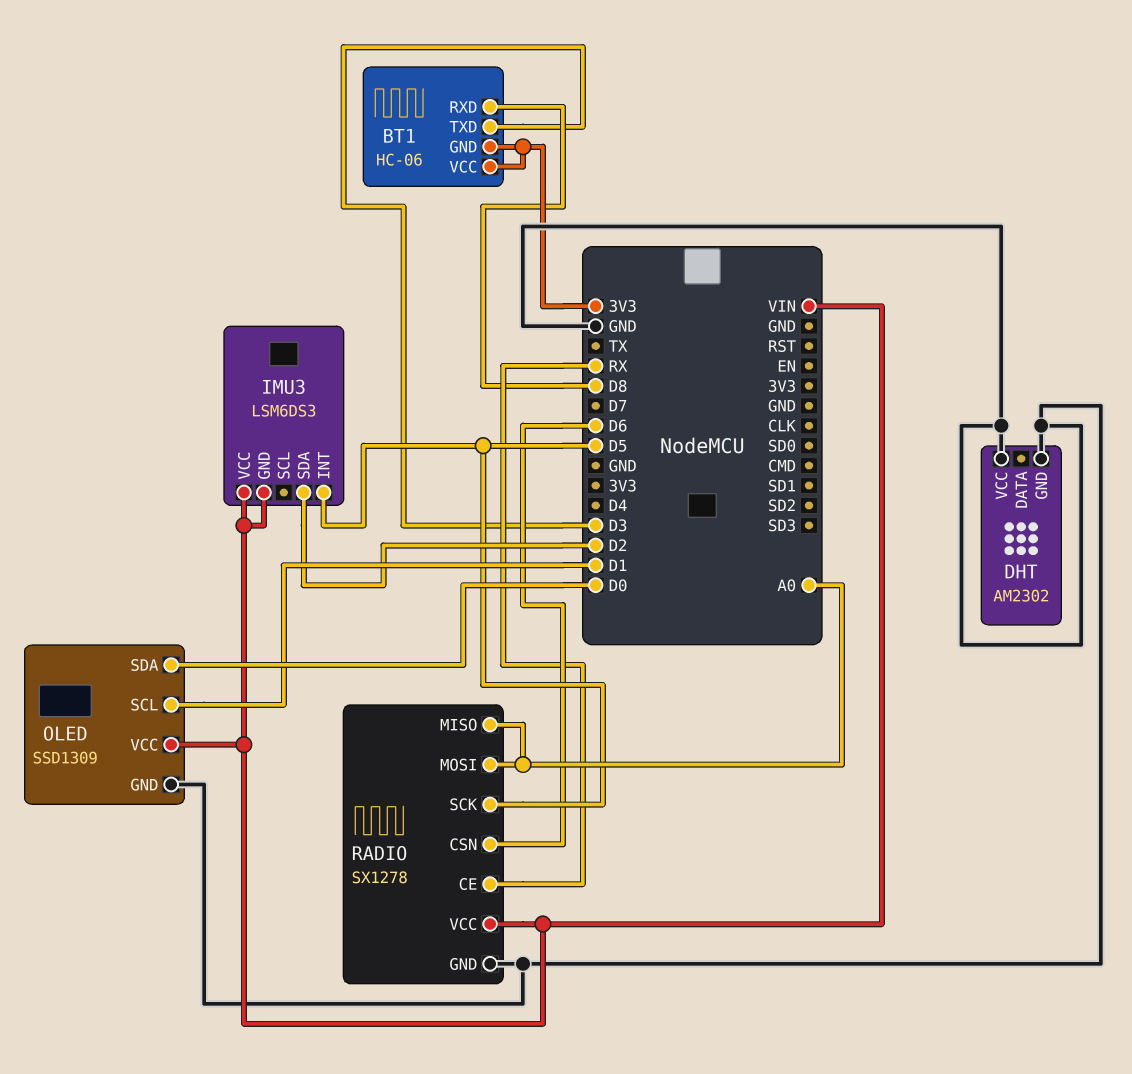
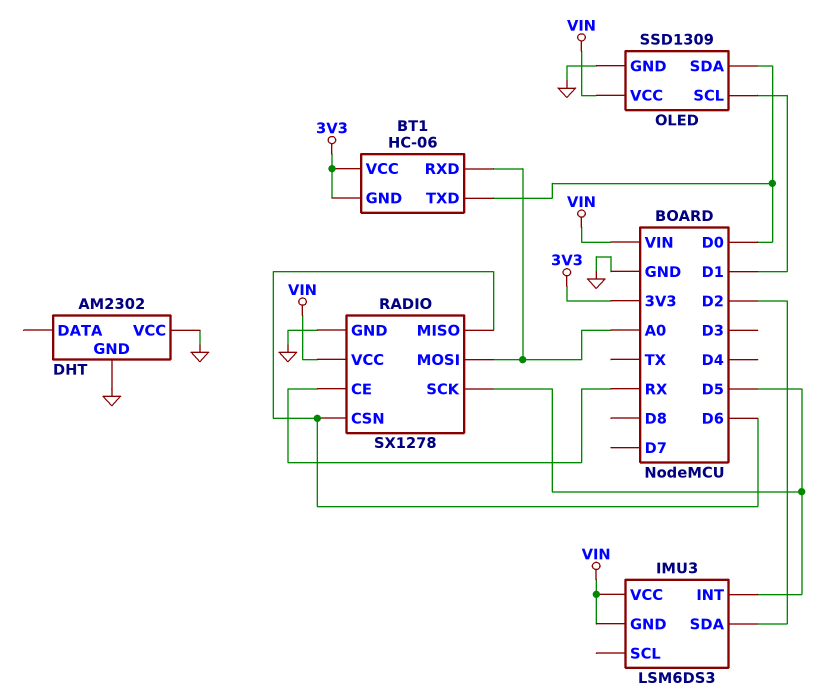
BT1 pin RXD: D8 -> A0
BT1 pin TXD: D3 -> D0
RADIO pin MISO: A0 -> D6

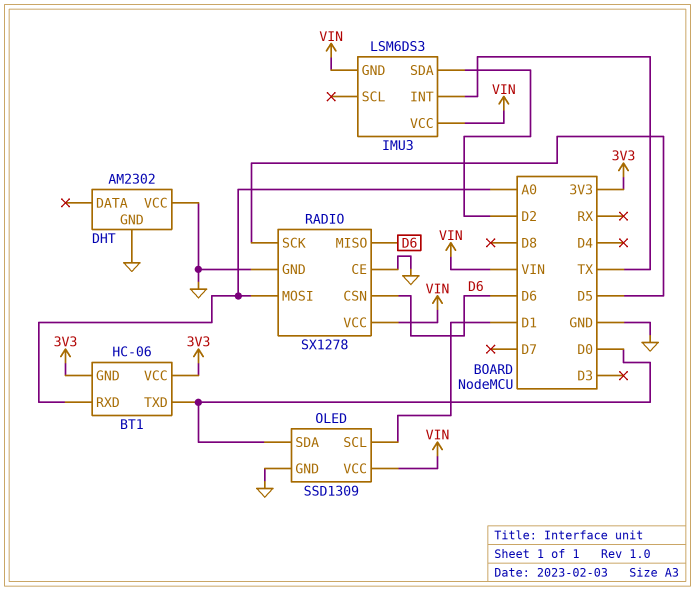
IMU3 pin INT: D5 -> TX
RADIO pin CE: RX -> GND

